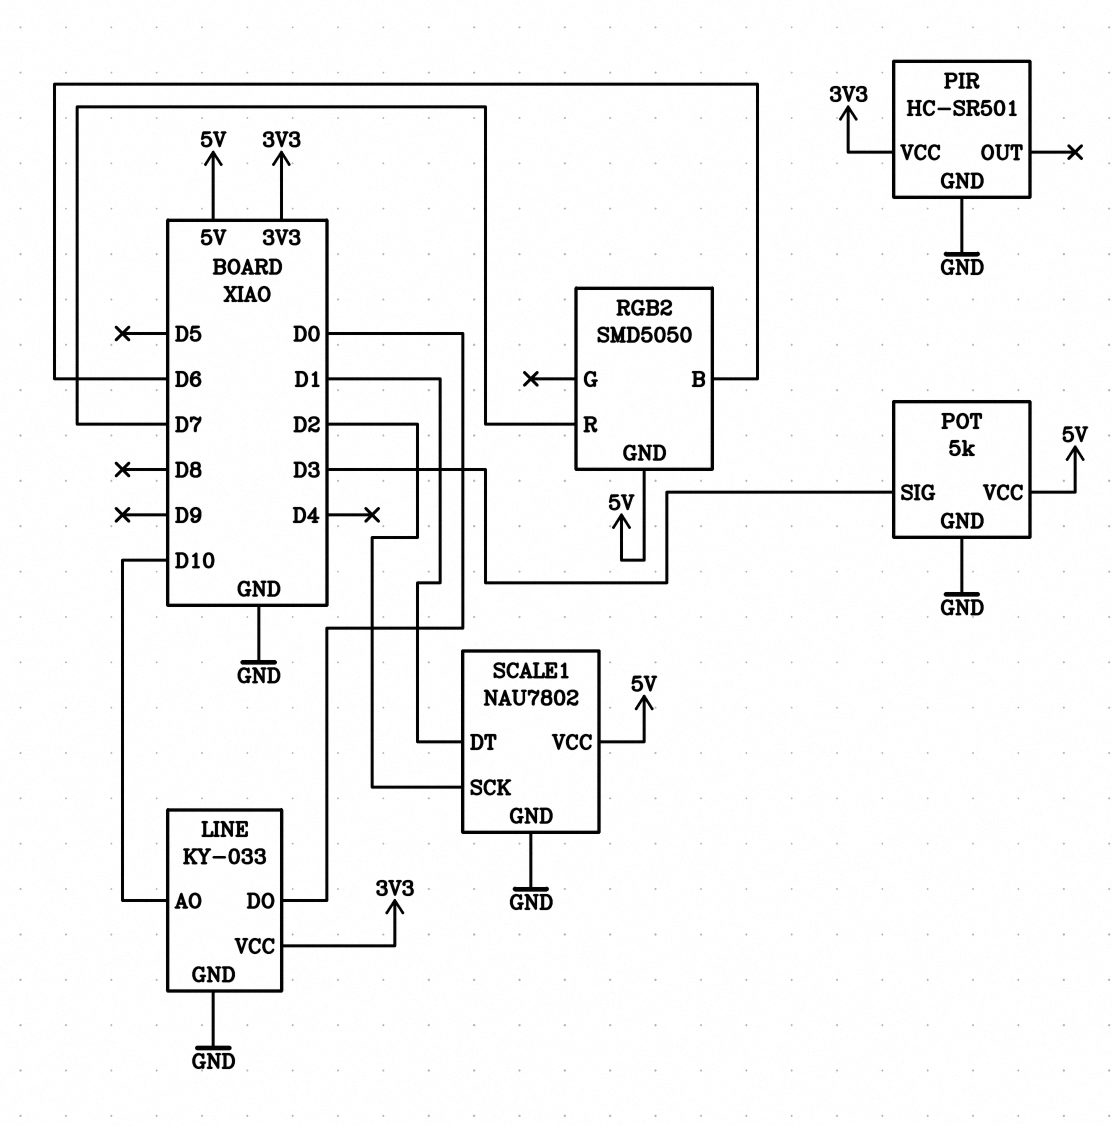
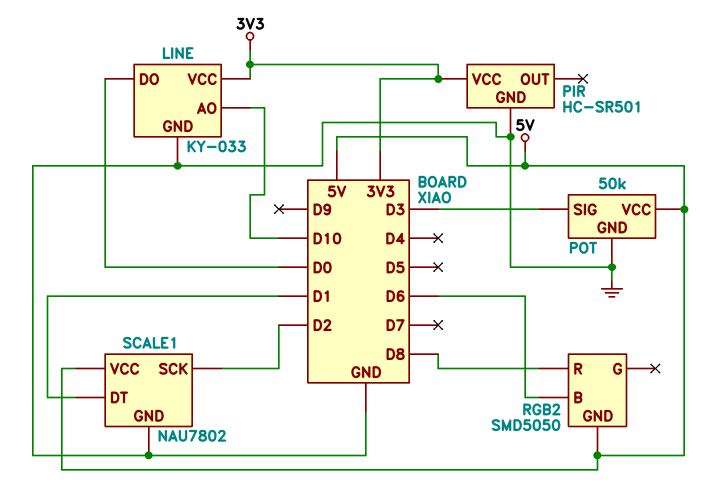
POT: 5k -> 50k
RGB2 pin R: D7 -> D8

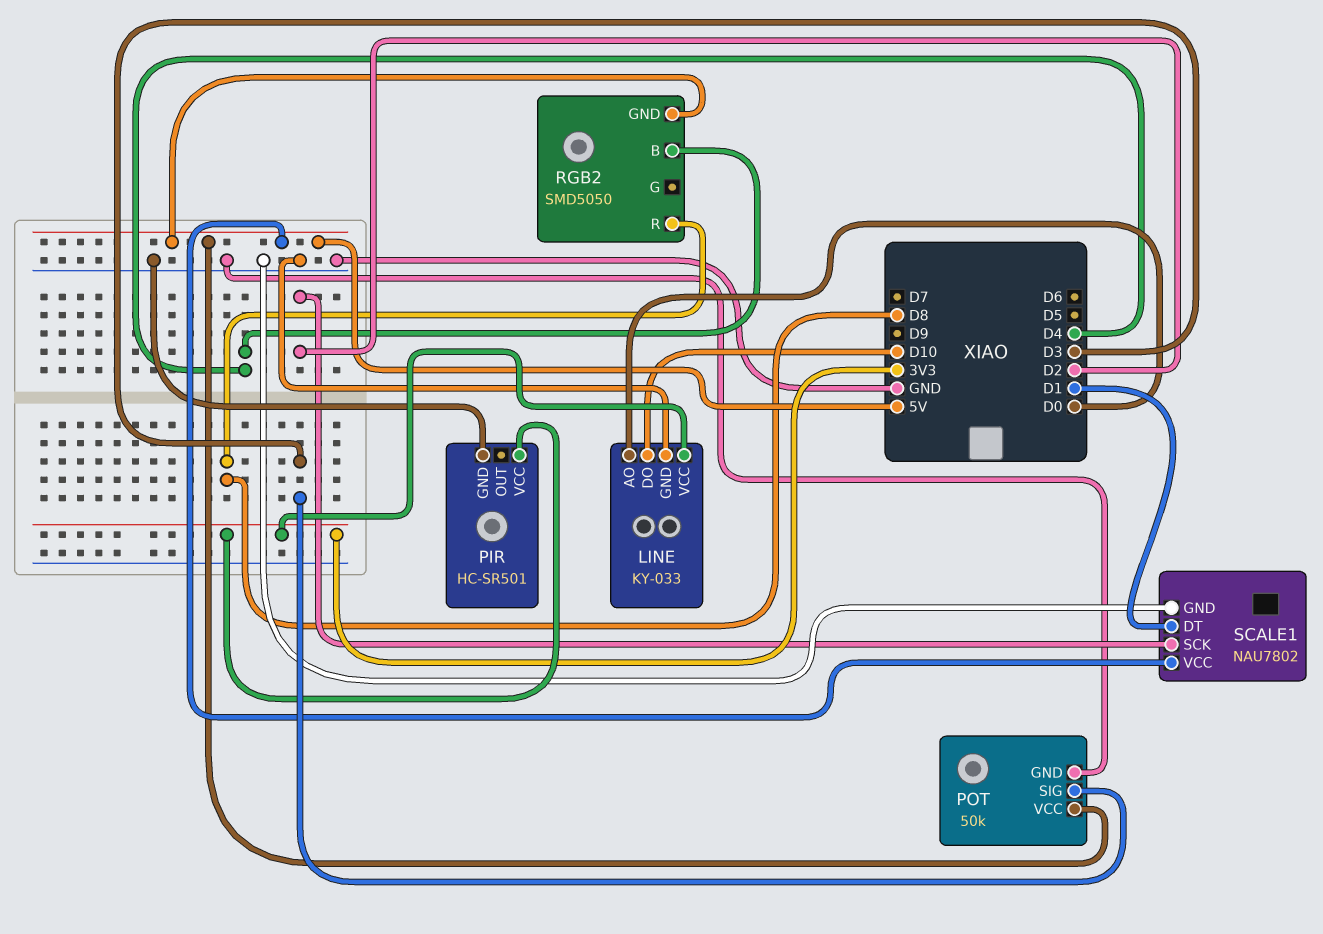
LINE pin AO: D10 -> D0
LINE pin DO: D0 -> D10
RGB2 pin B: D6 -> D4

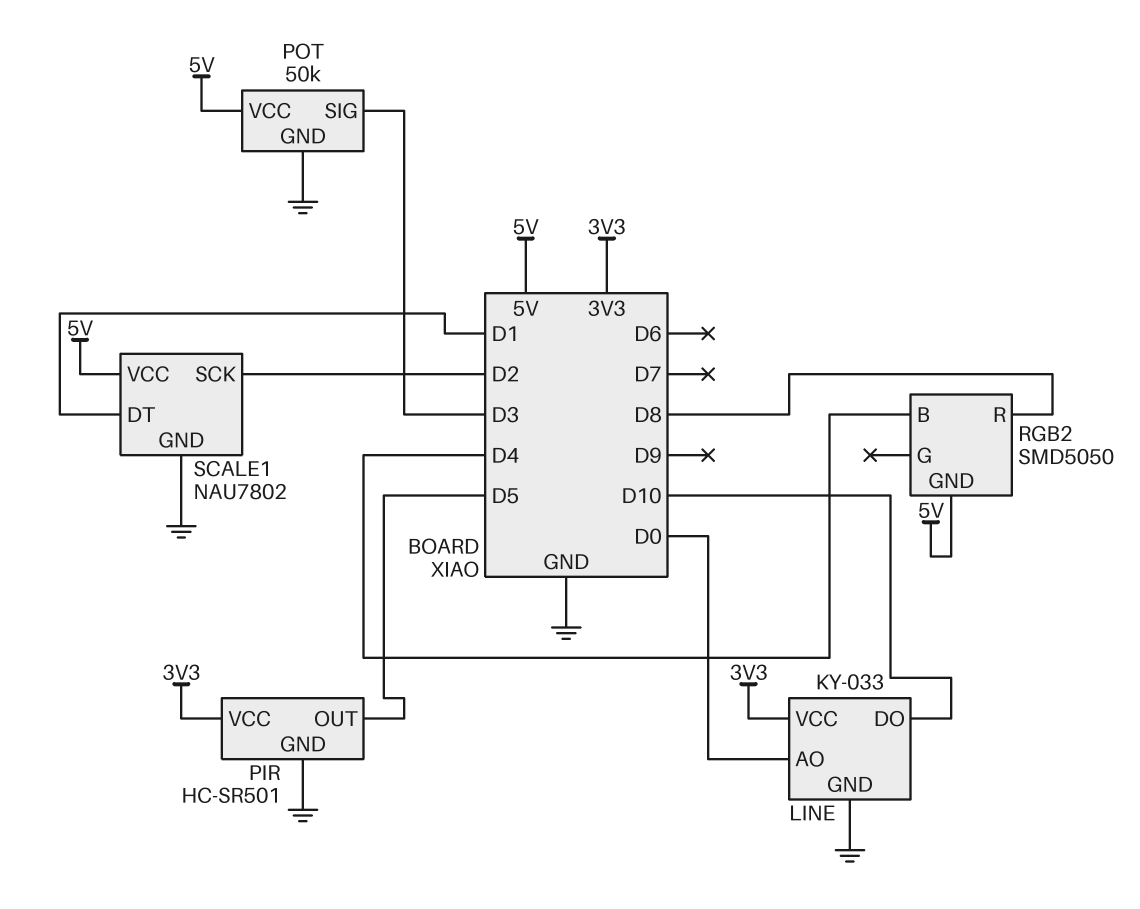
PIR pin OUT: none -> D5

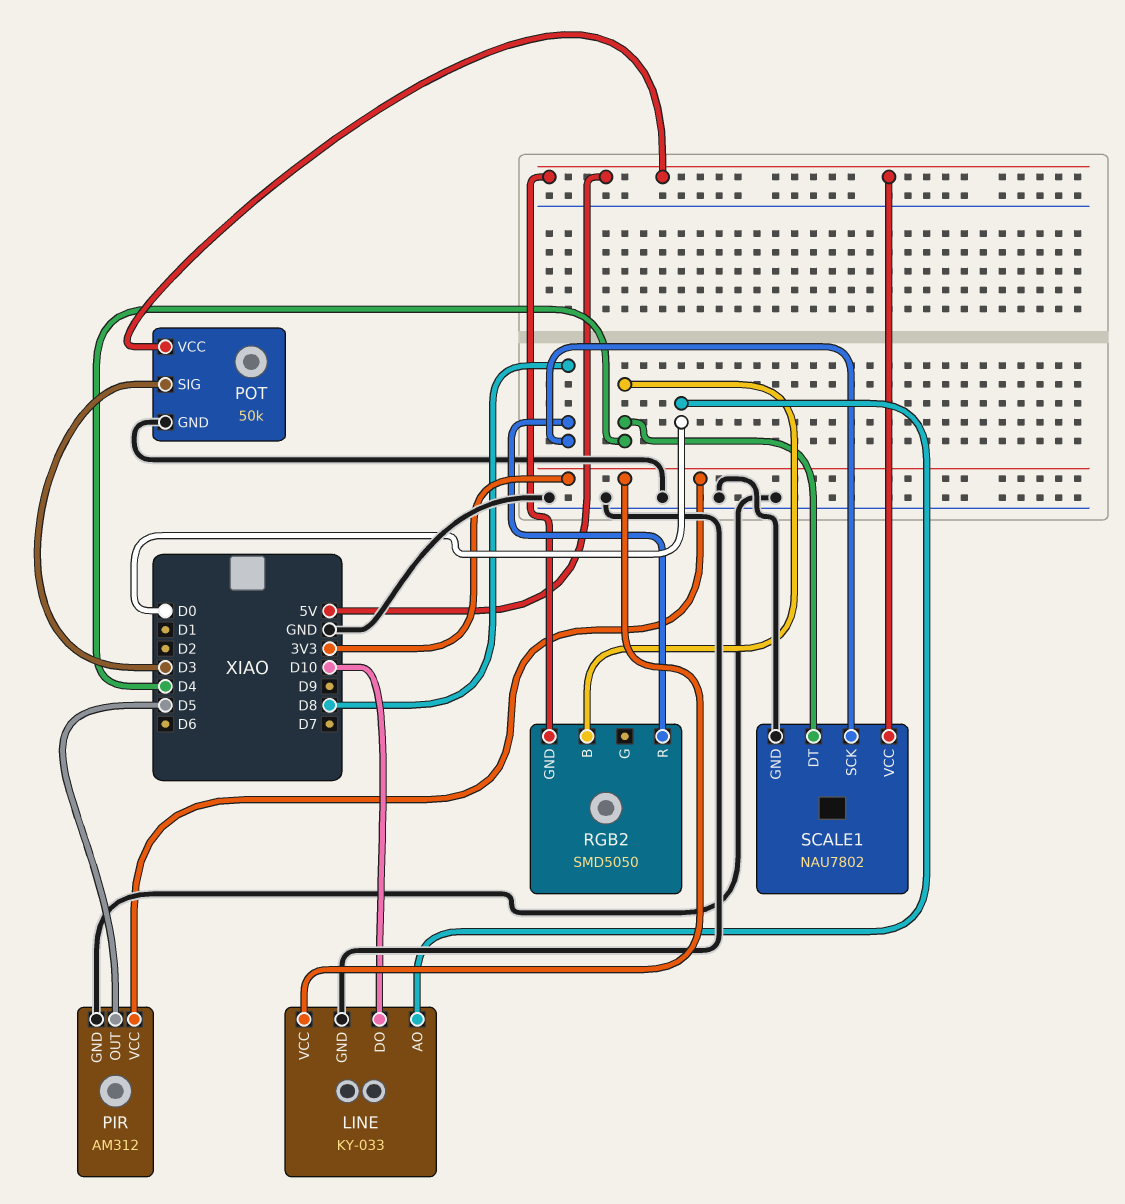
PIR: HC-SR501 -> AM312
SCALE1 pin DT: D1 -> D4
SCALE1 pin SCK: D2 -> D8

